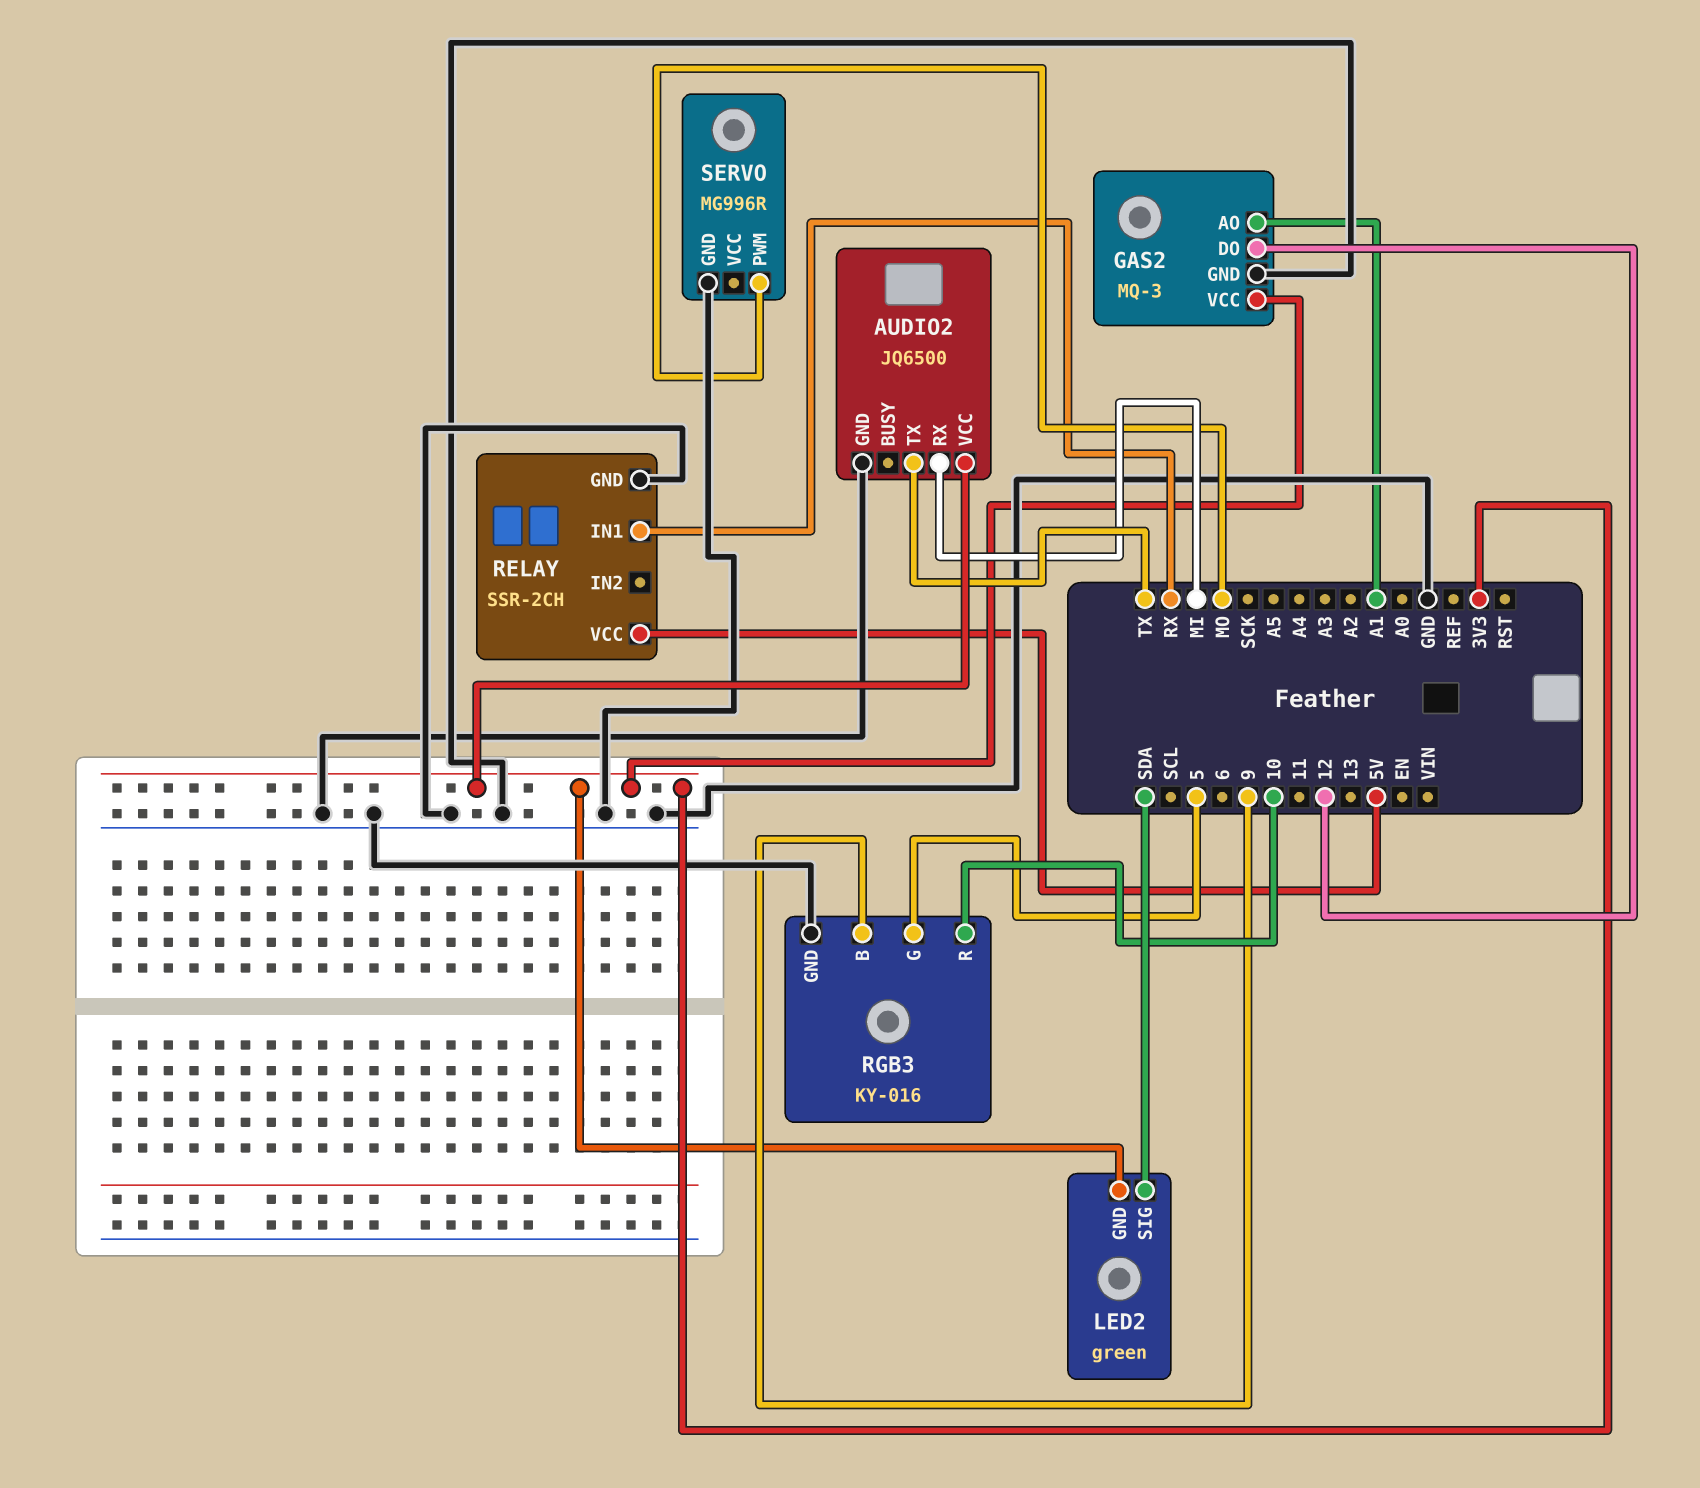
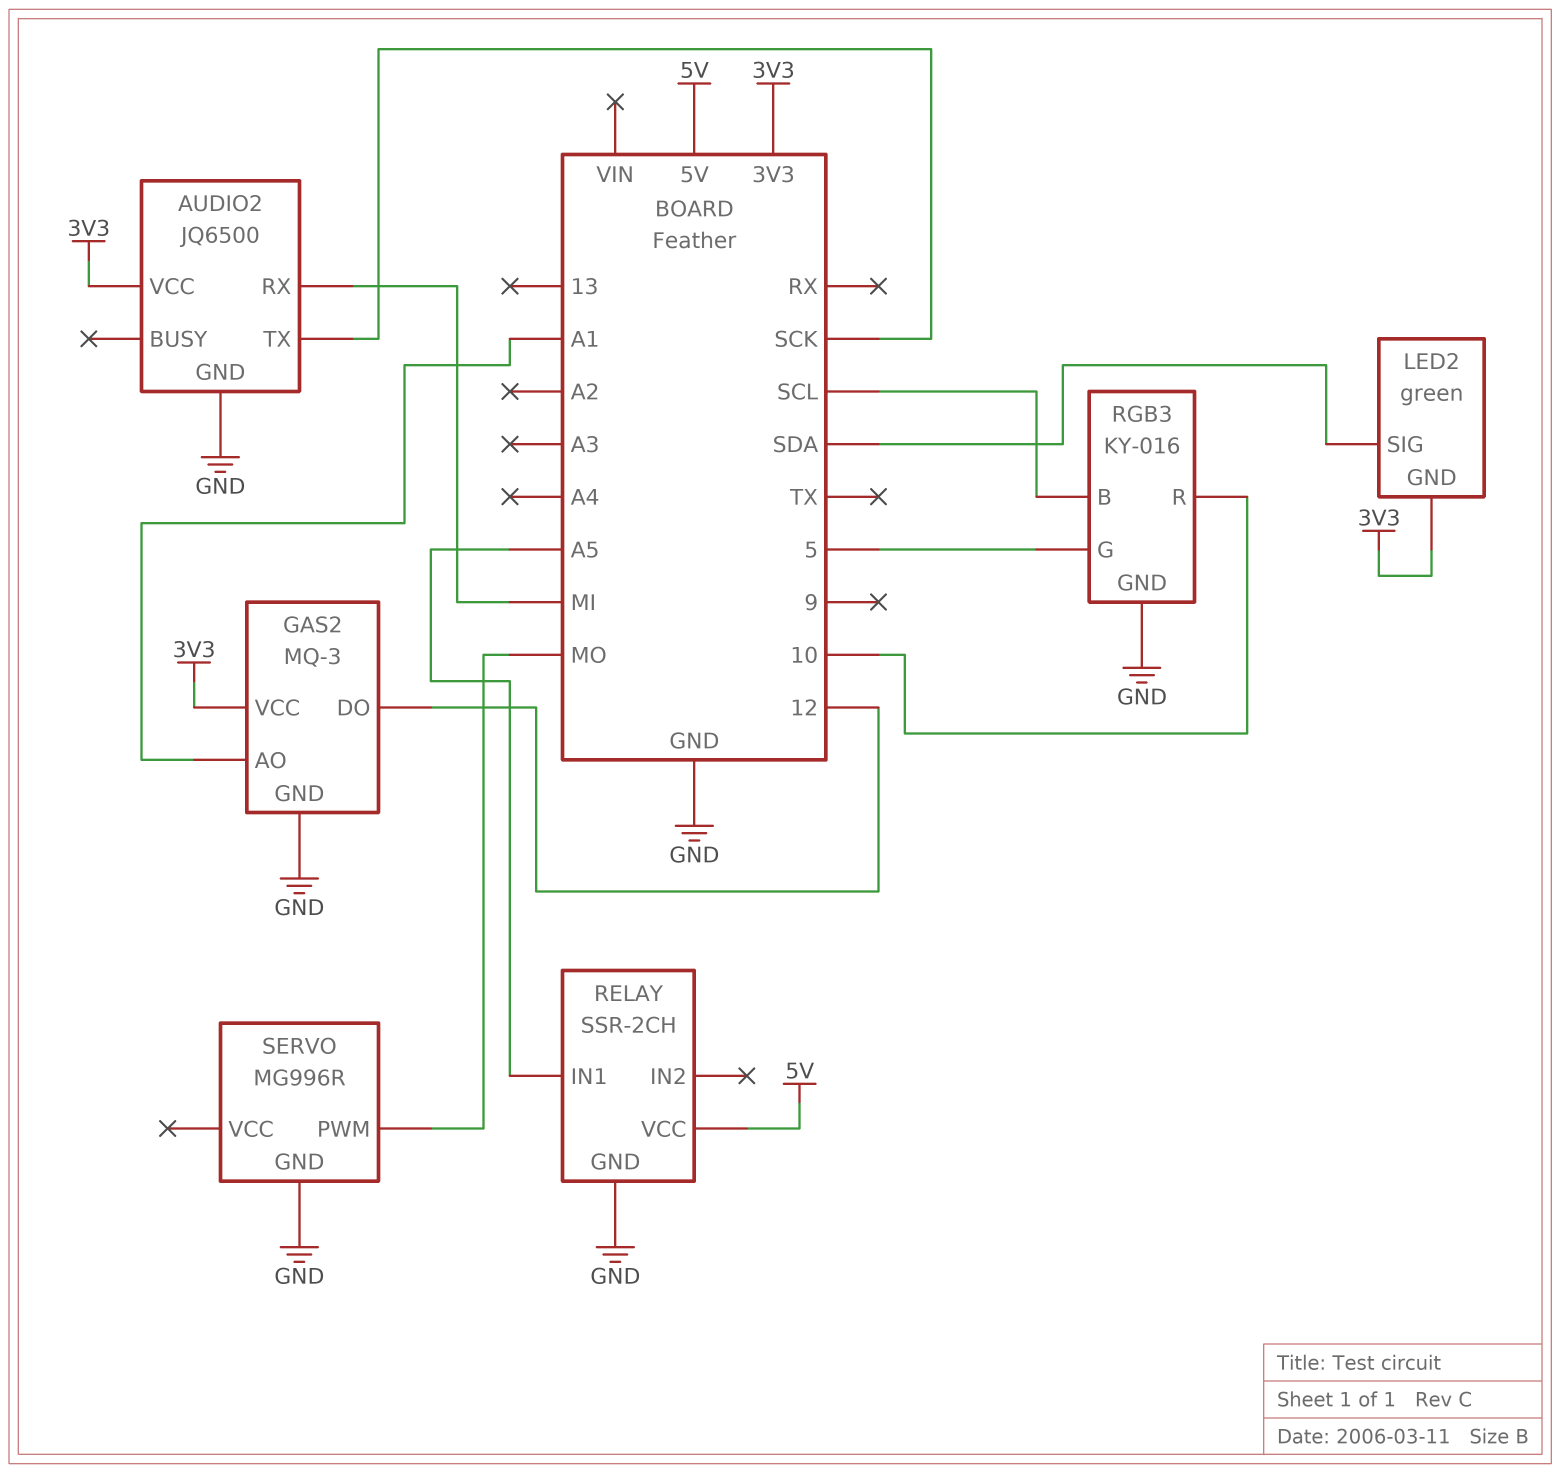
AUDIO2 pin TX: TX -> SCK
RELAY pin IN1: RX -> A5
RGB3 pin B: 9 -> SCL

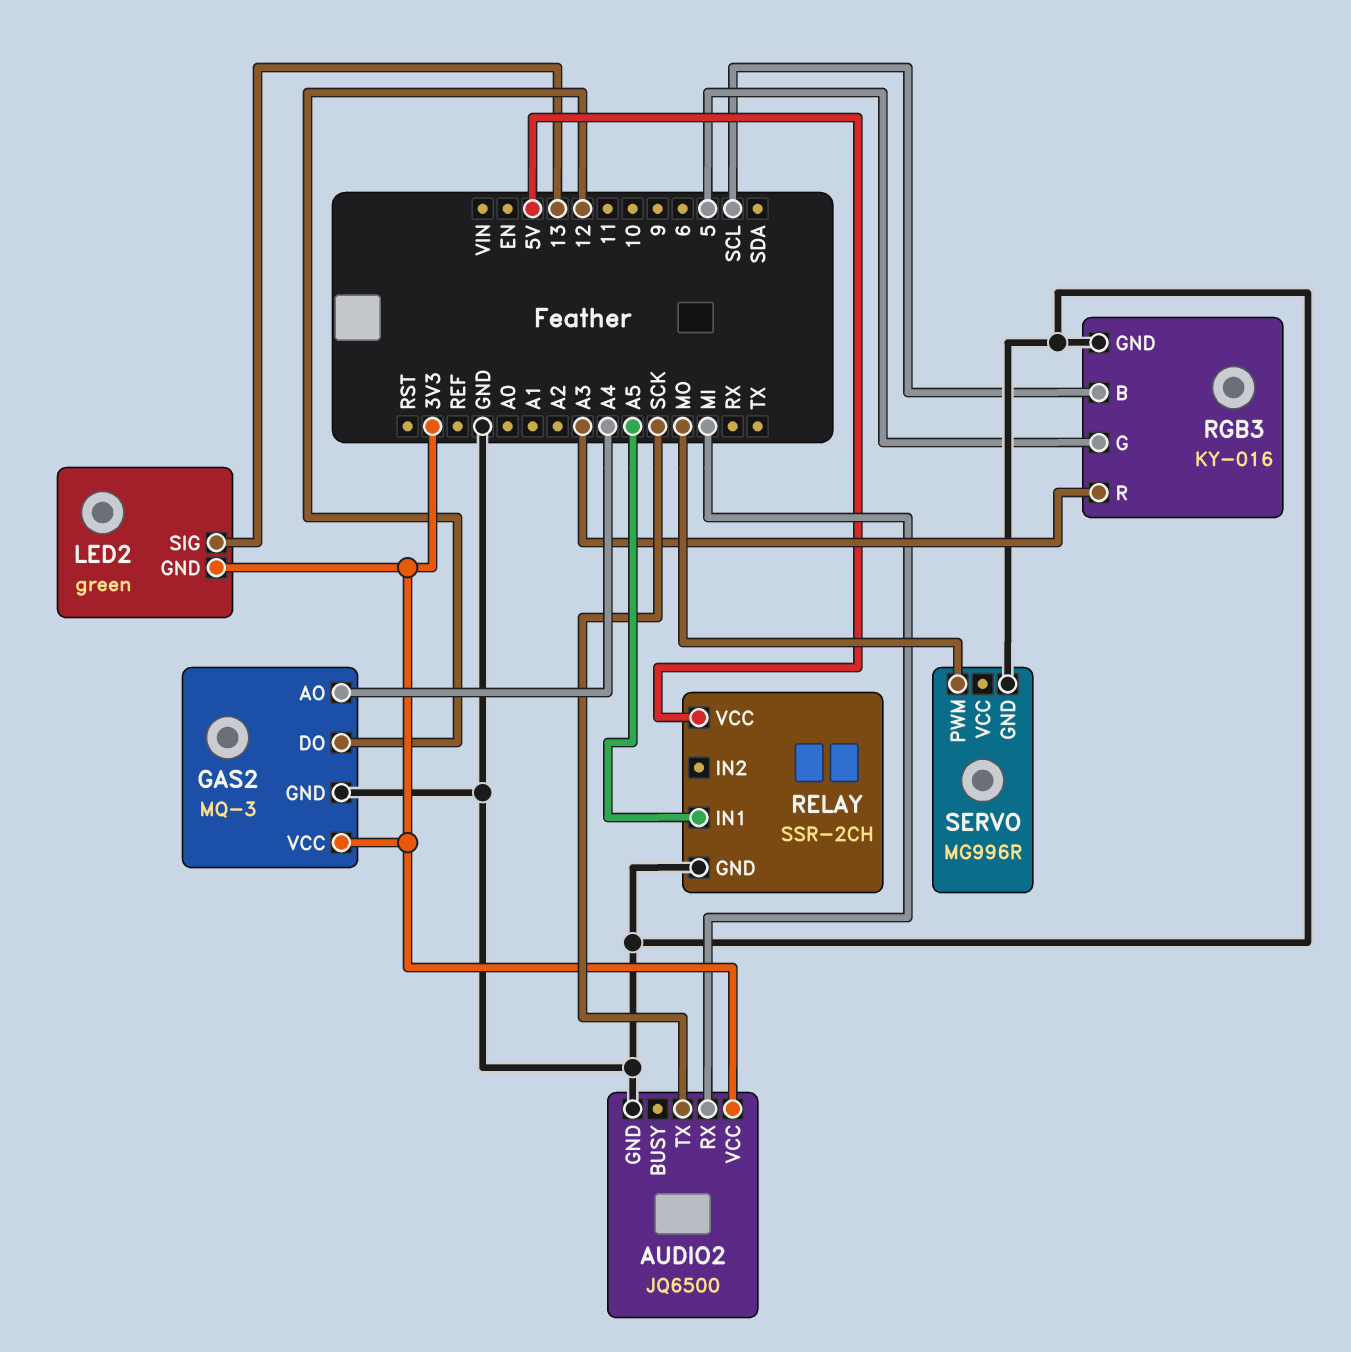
GAS2 pin AO: A1 -> A4
LED2 pin SIG: SDA -> 13
RGB3 pin R: 10 -> A3

